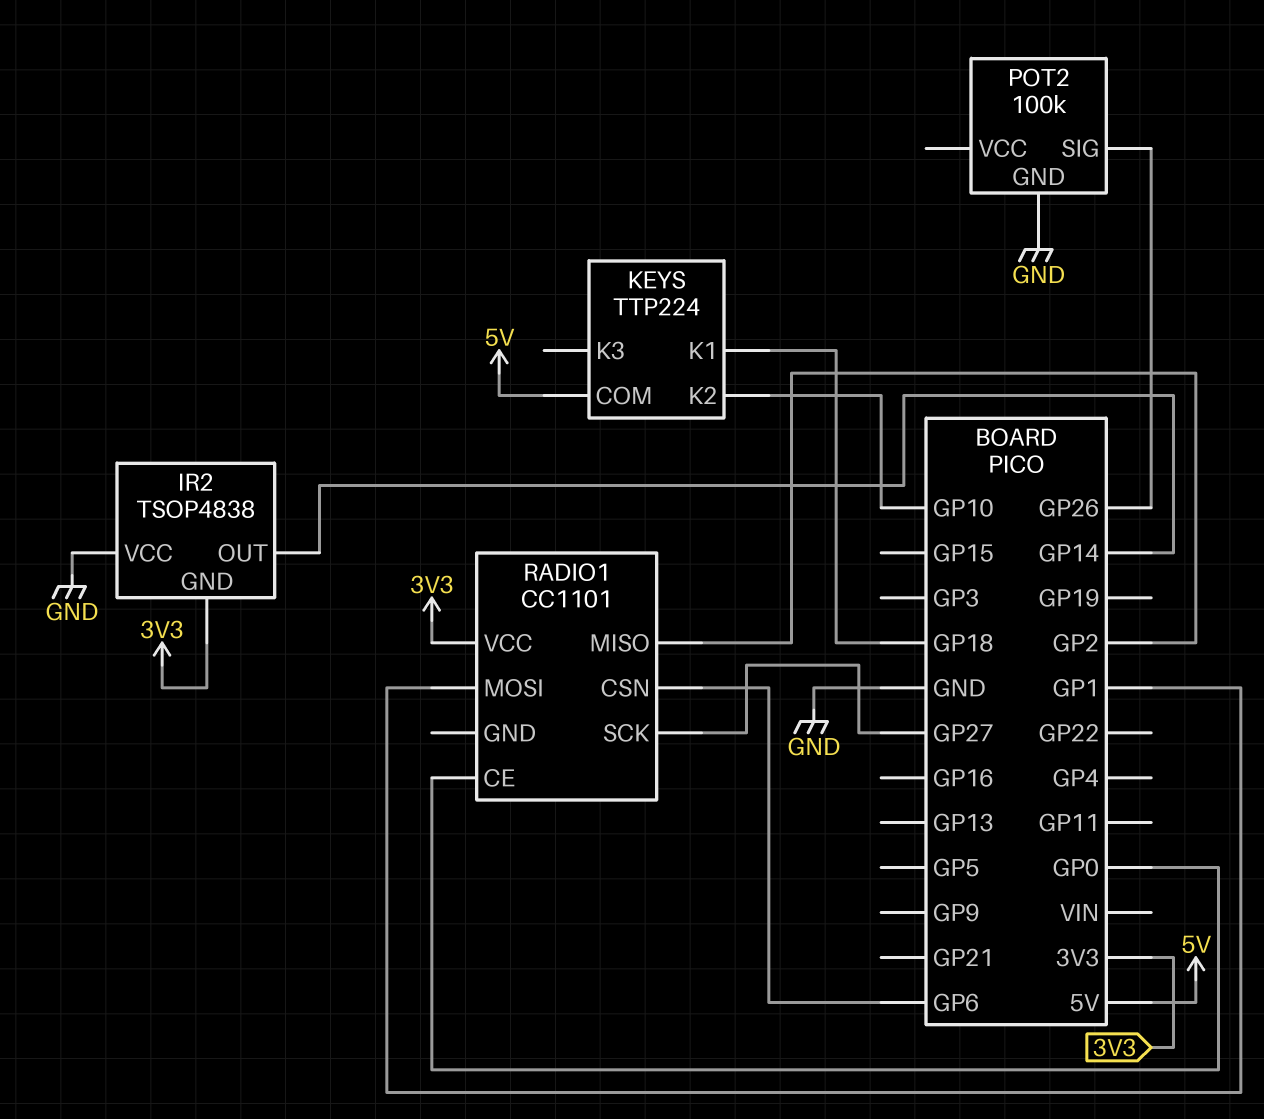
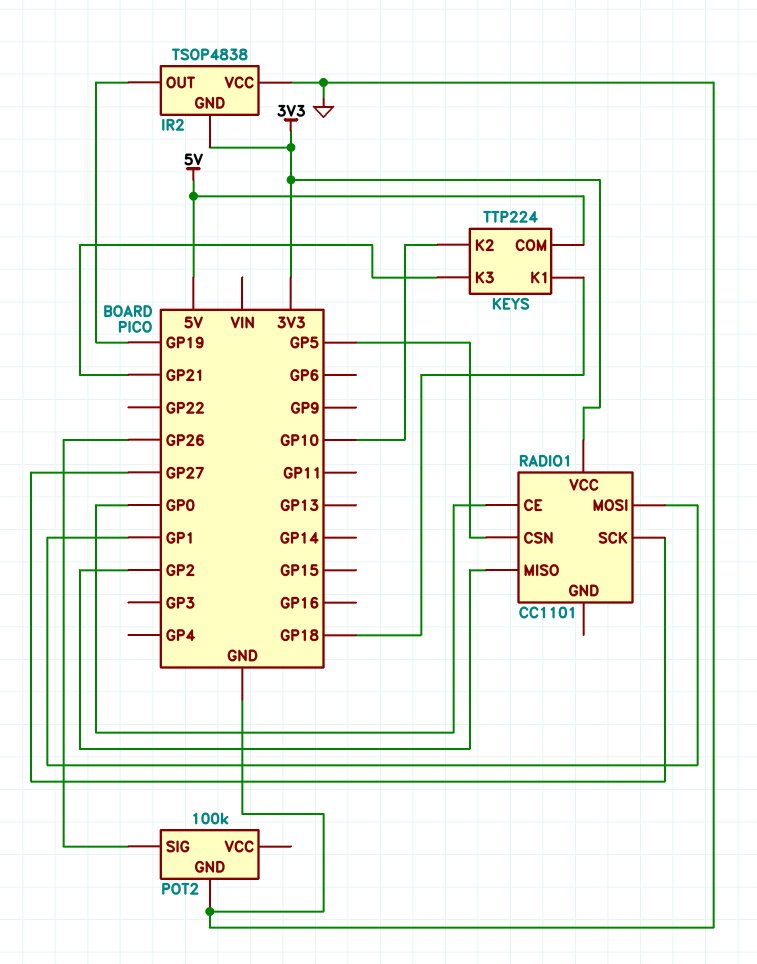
IR2 pin OUT: GP14 -> GP19
KEYS pin K3: none -> GP21
RADIO1 pin CSN: GP6 -> GP5

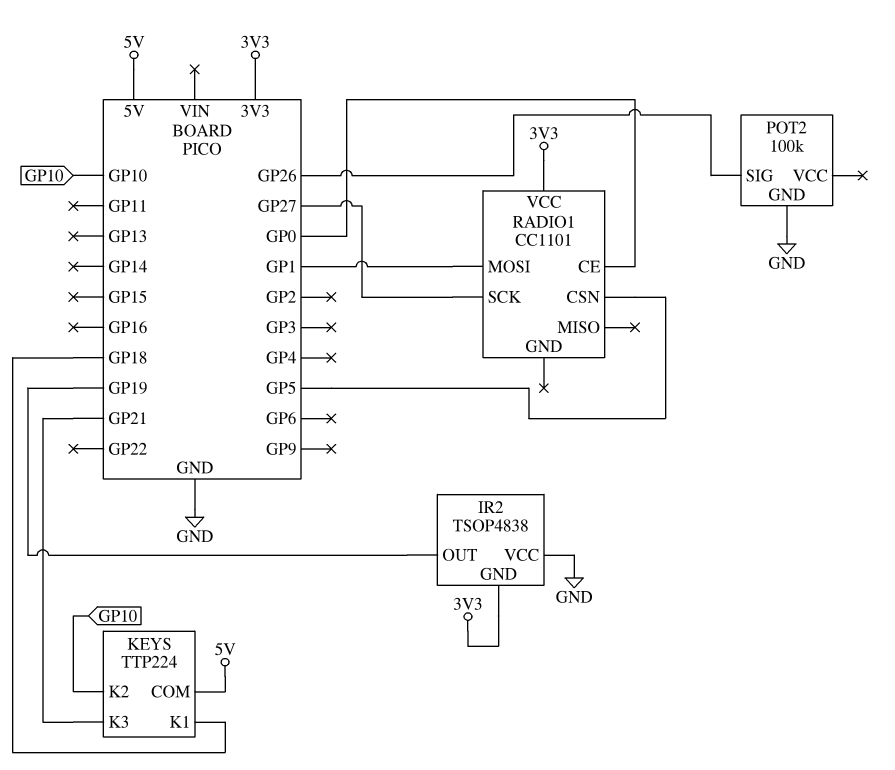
RADIO1 pin MISO: GP2 -> none

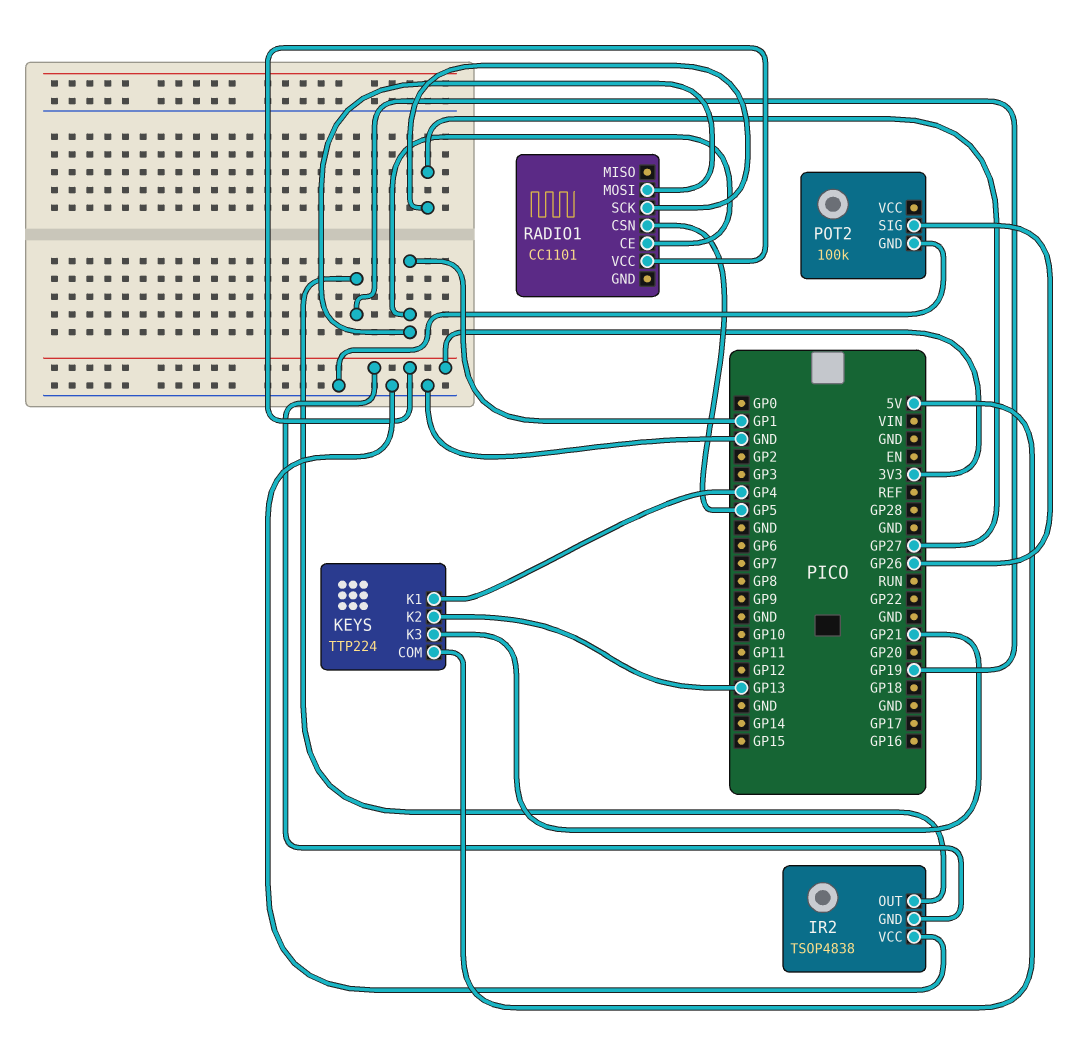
KEYS pin K1: GP18 -> GP4
KEYS pin K2: GP10 -> GP13
RADIO1 pin CE: GP0 -> GP1

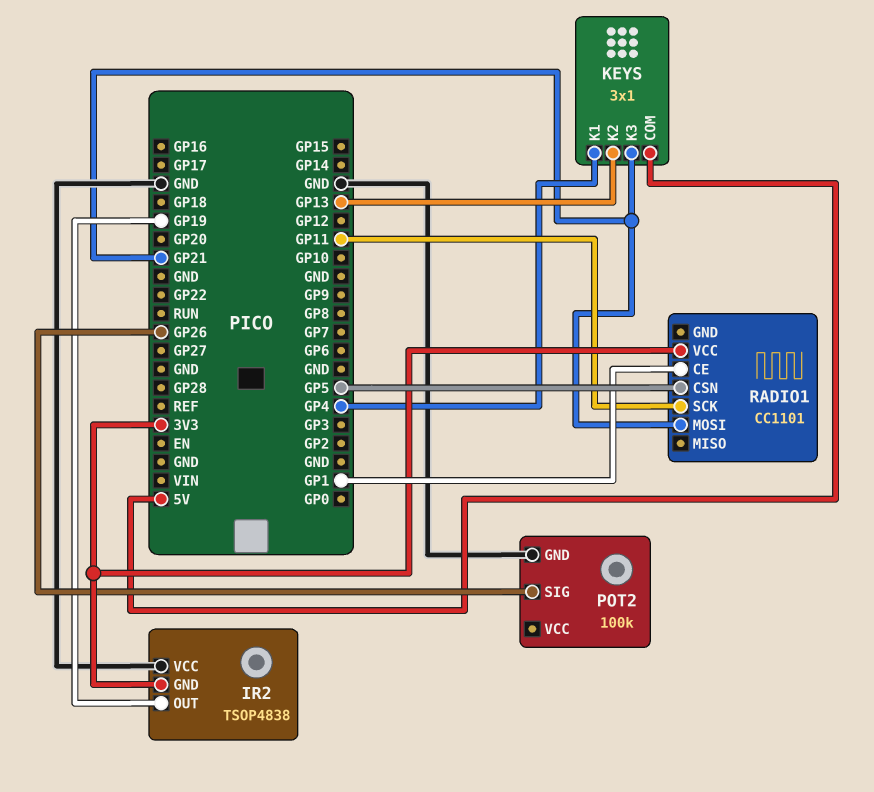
KEYS: TTP224 -> 3x1
RADIO1 pin MOSI: GP1 -> GP21
RADIO1 pin SCK: GP27 -> GP11

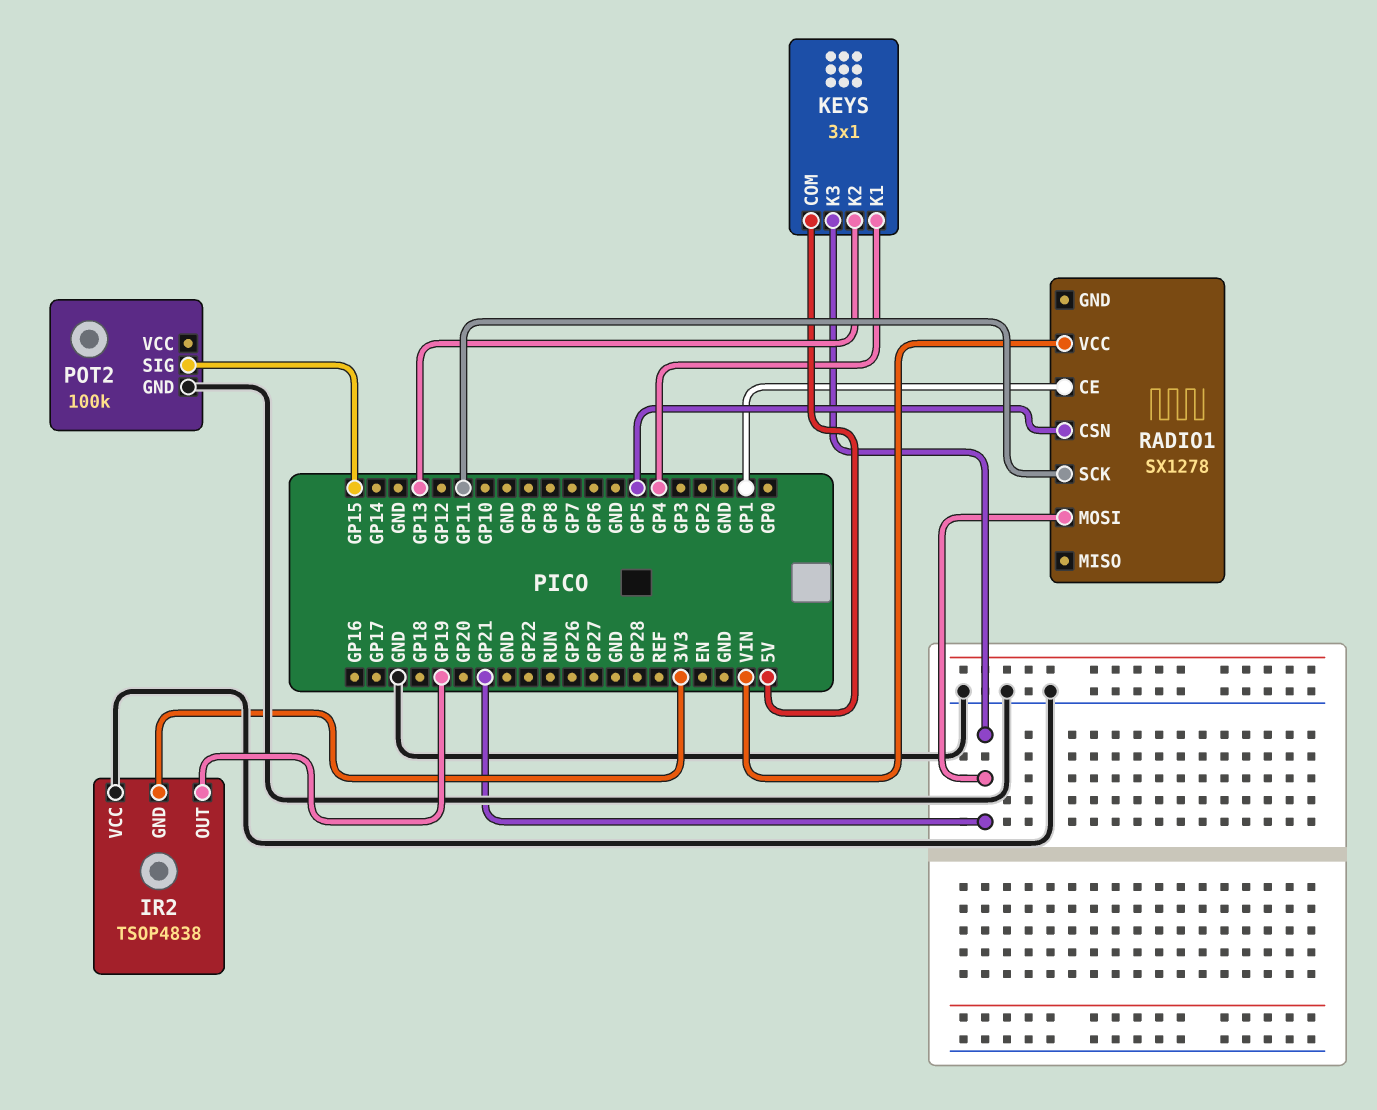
POT2 pin SIG: GP26 -> GP15
RADIO1: CC1101 -> SX1278
RADIO1 pin VCC: 3V3 -> VIN

